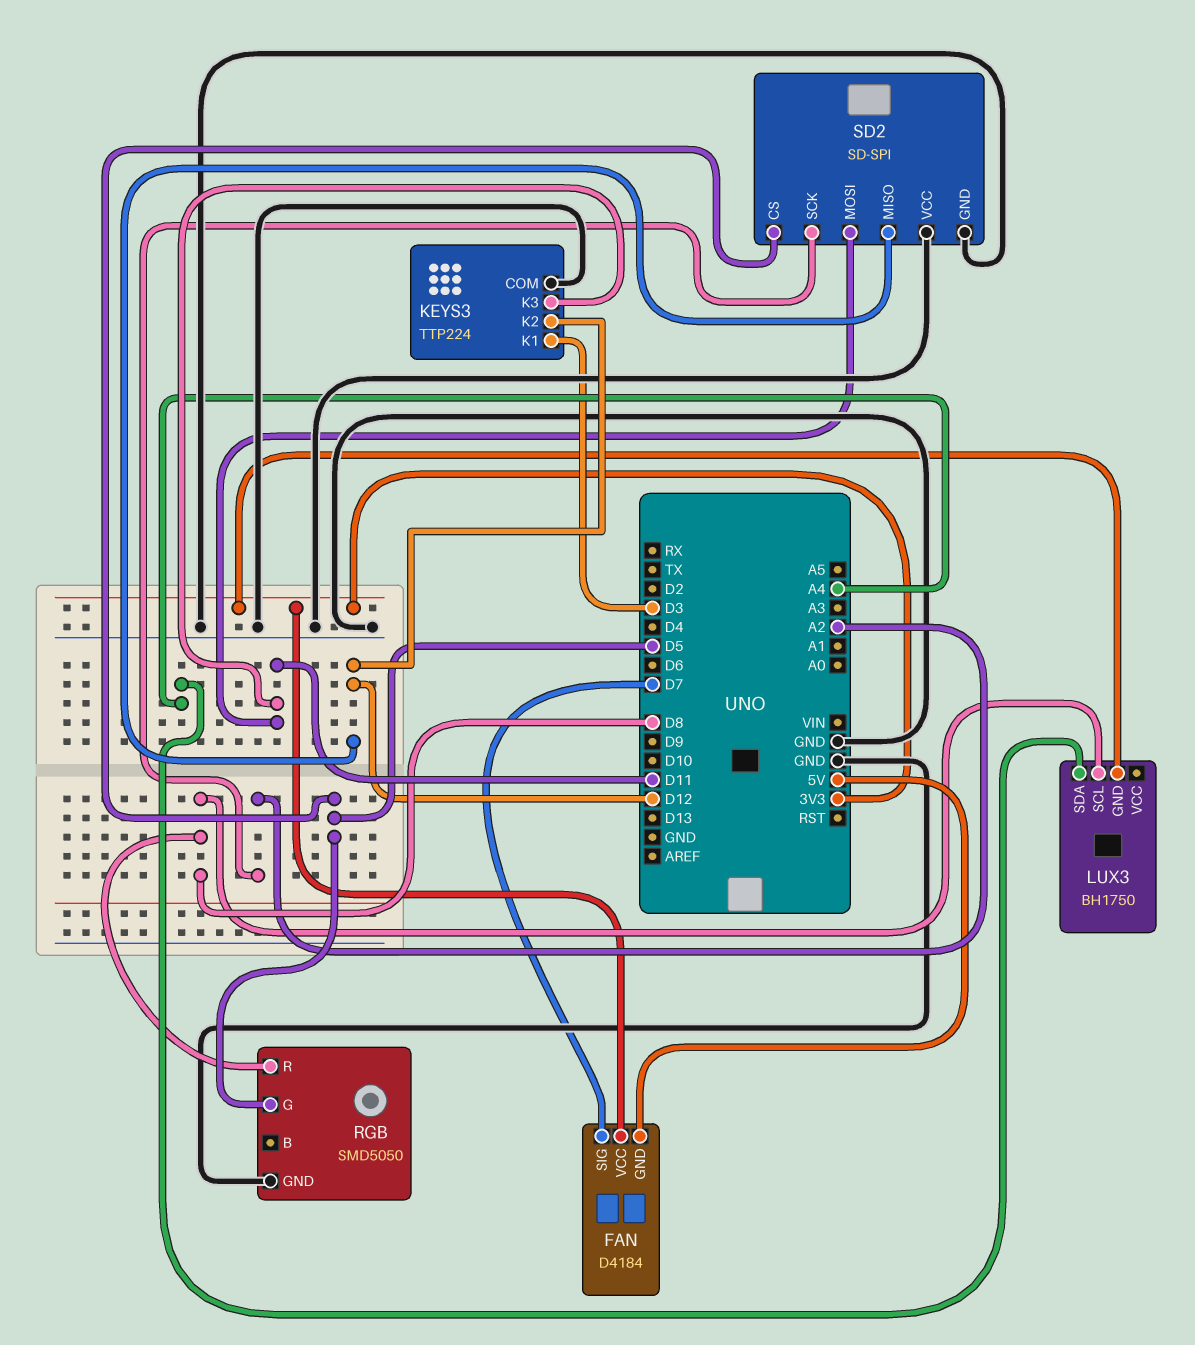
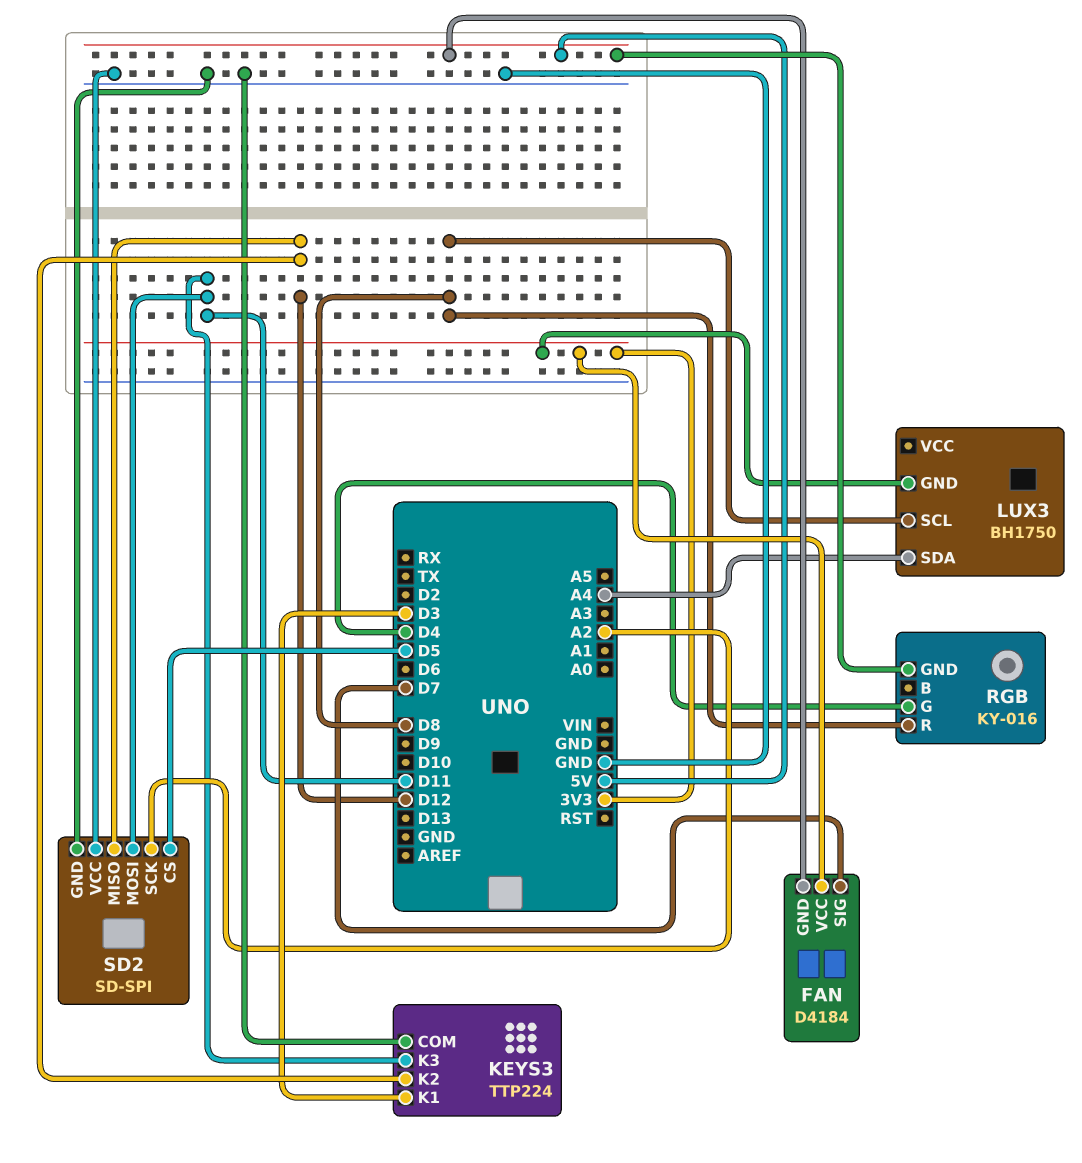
RGB: SMD5050 -> KY-016
RGB pin G: D5 -> D4
RGB pin GND: GND -> 5V

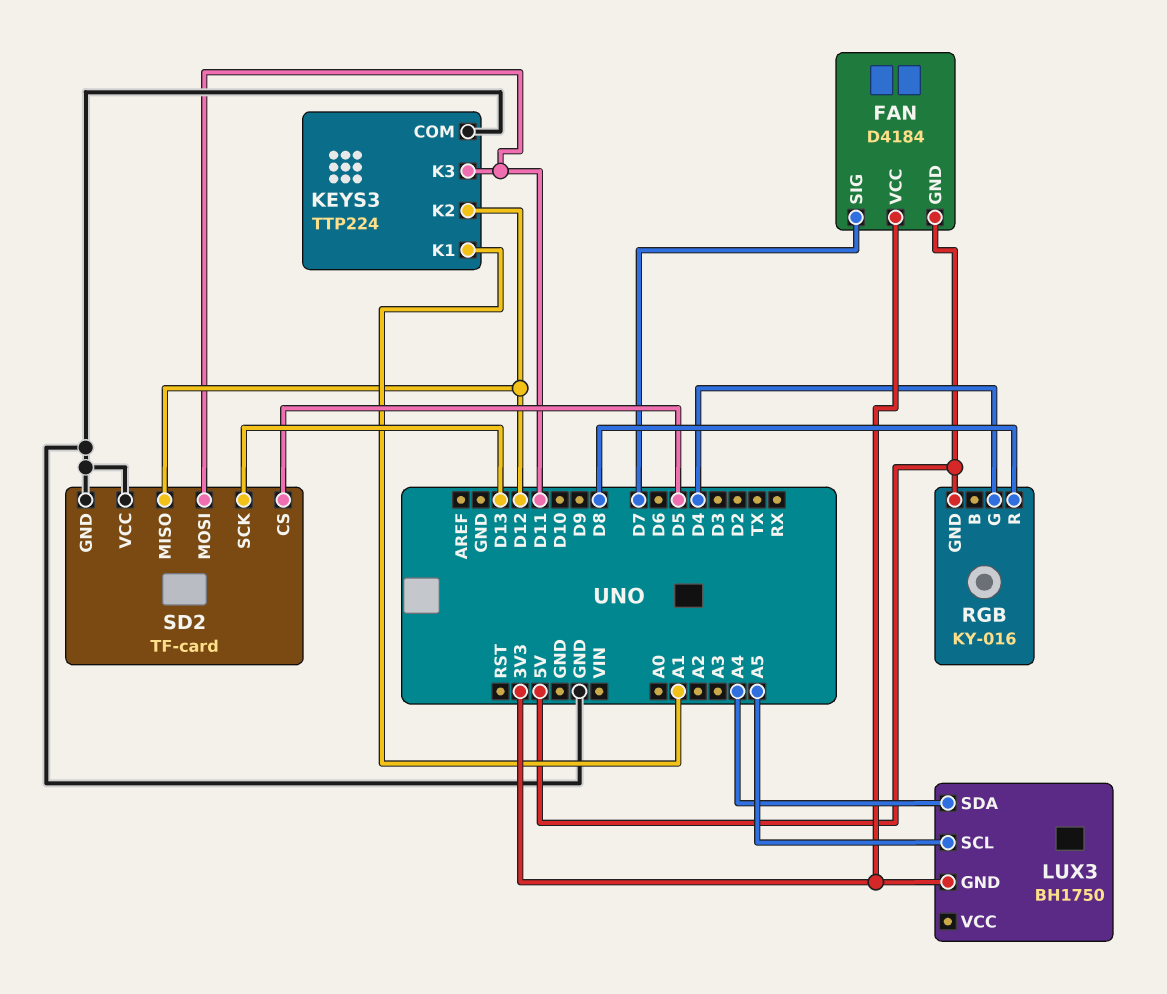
KEYS3 pin K1: D3 -> A1
LUX3 pin SCL: D8 -> A5
SD2: SD-SPI -> TF-card
SD2 pin SCK: A2 -> D13

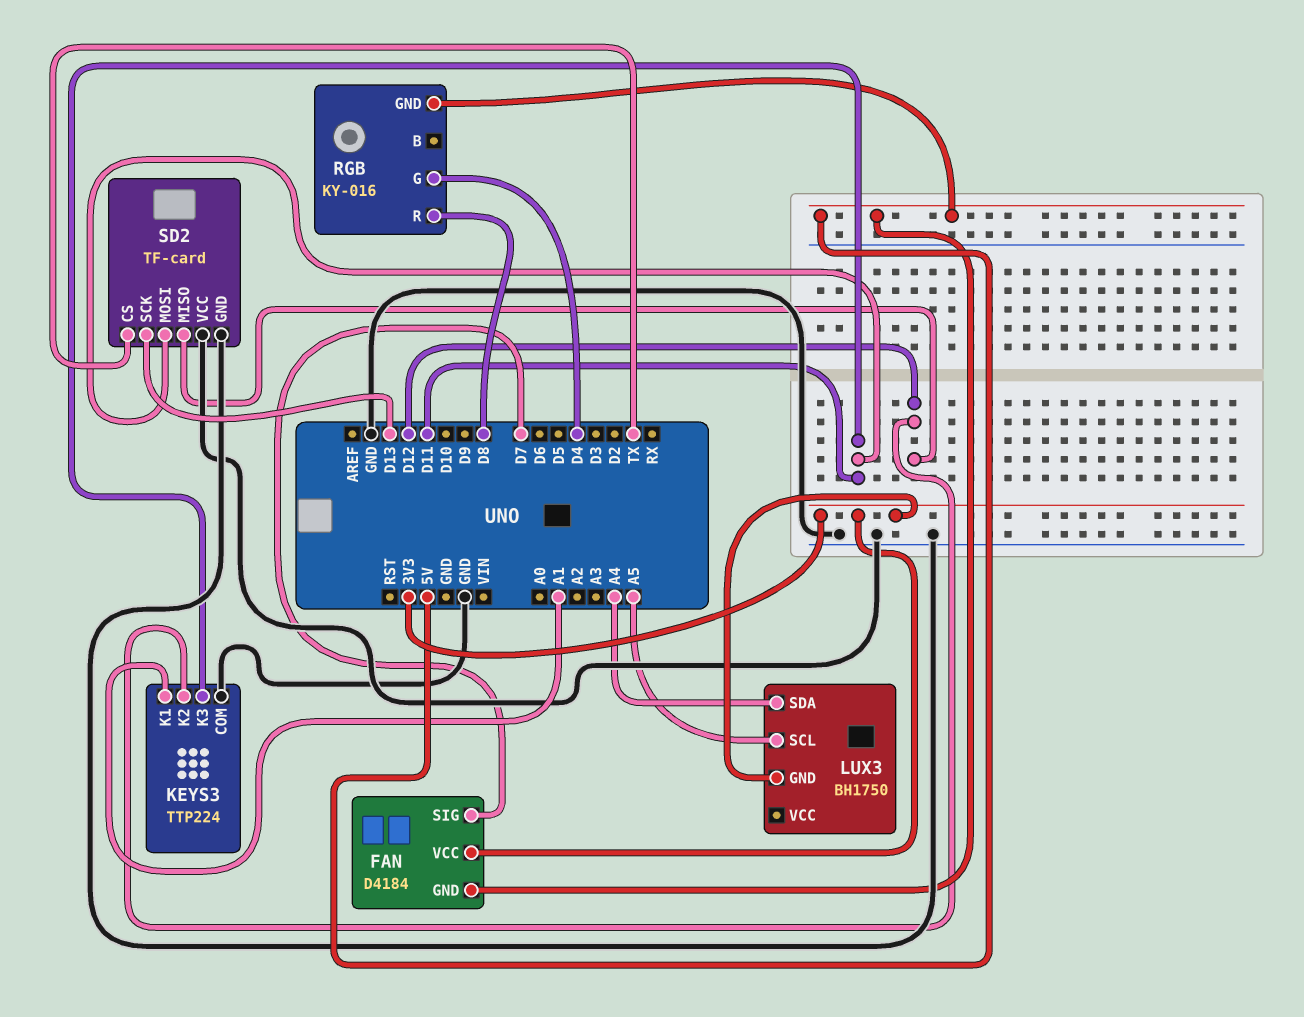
SD2 pin CS: D5 -> TX

